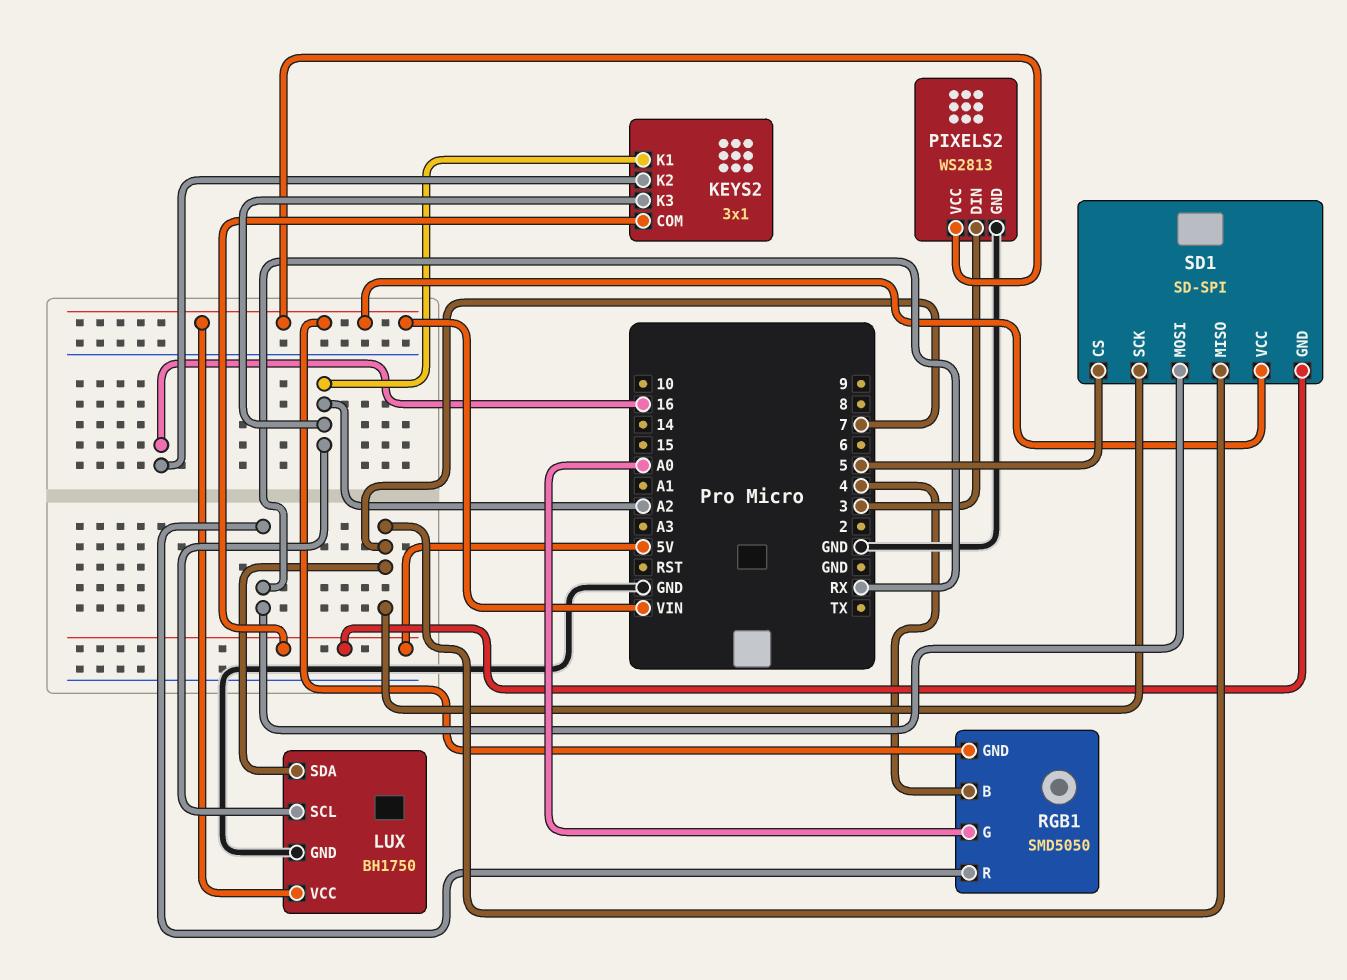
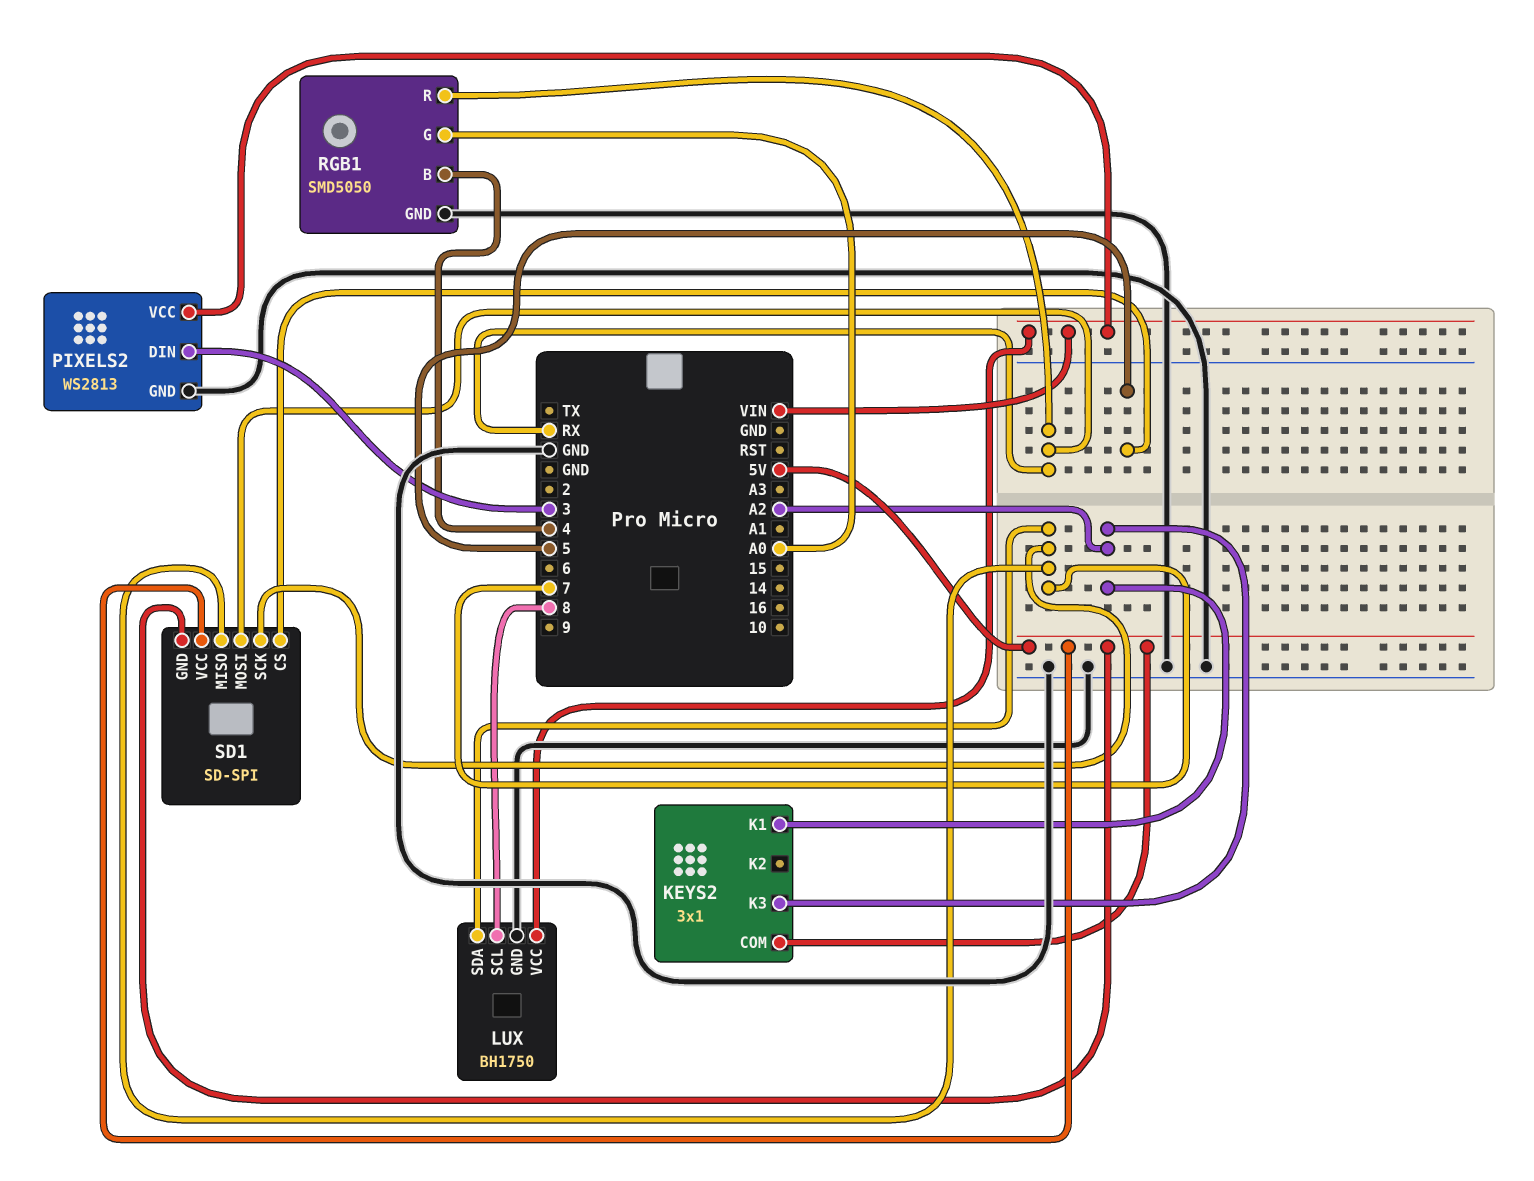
KEYS2 pin K2: 16 -> none
LUX pin SCL: A2 -> 8
RGB1 pin GND: VIN -> GND
SD1 pin VCC: VIN -> 5V

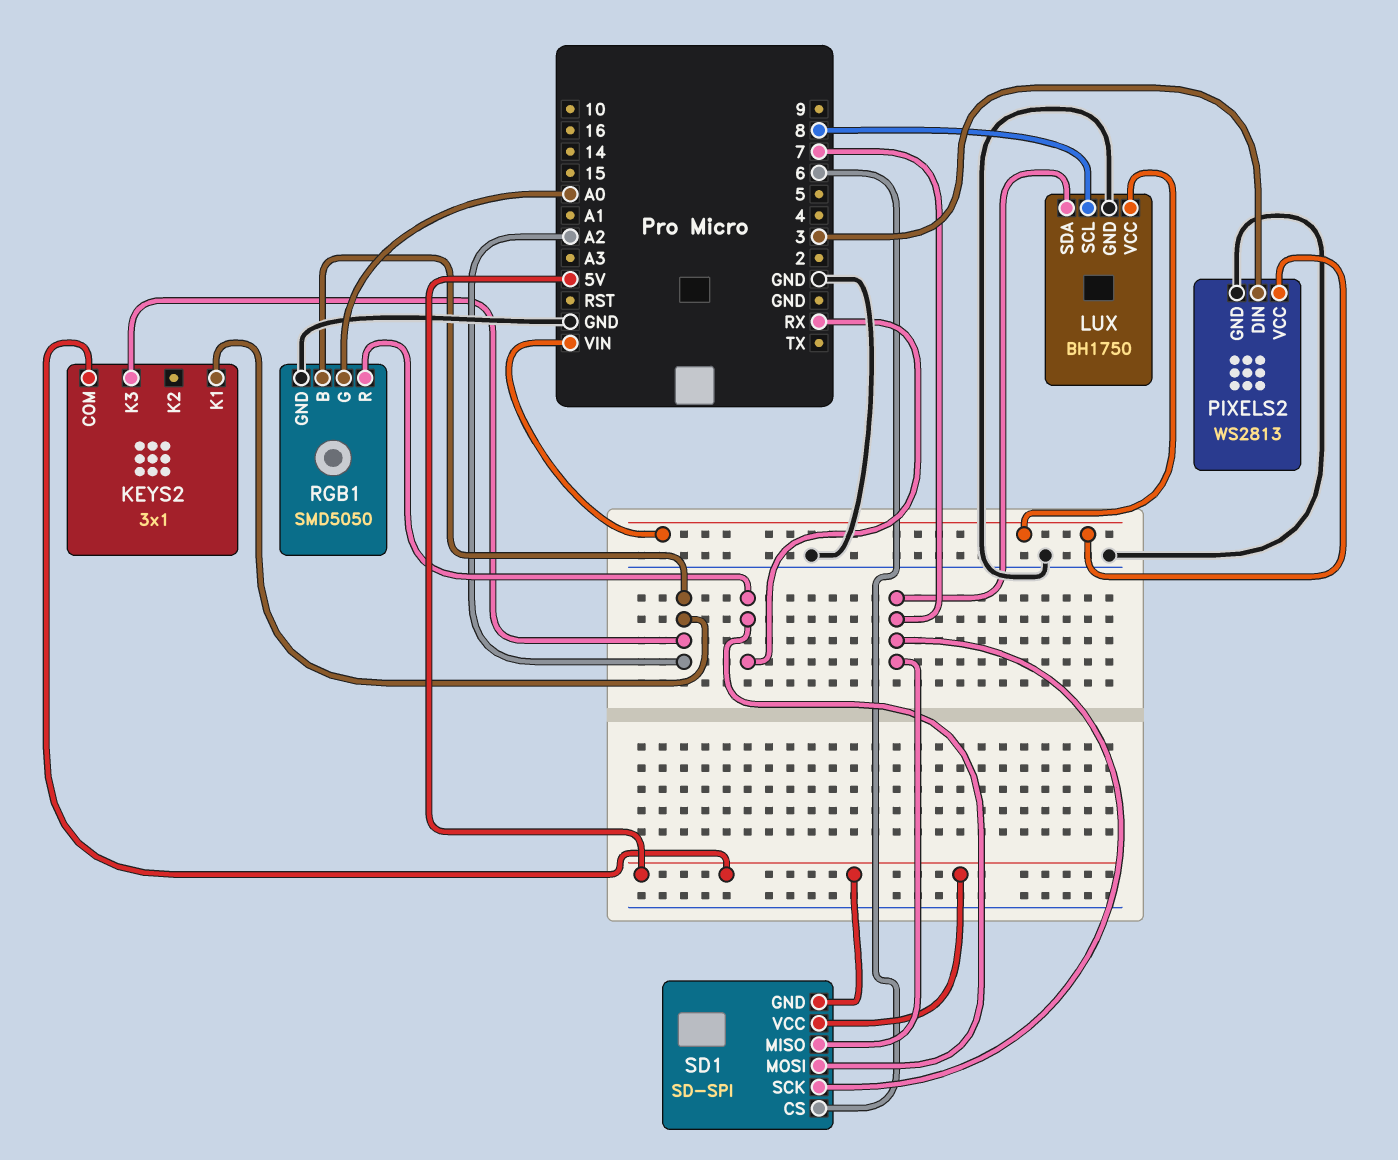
RGB1 pin B: 4 -> A2
SD1 pin CS: 5 -> 6

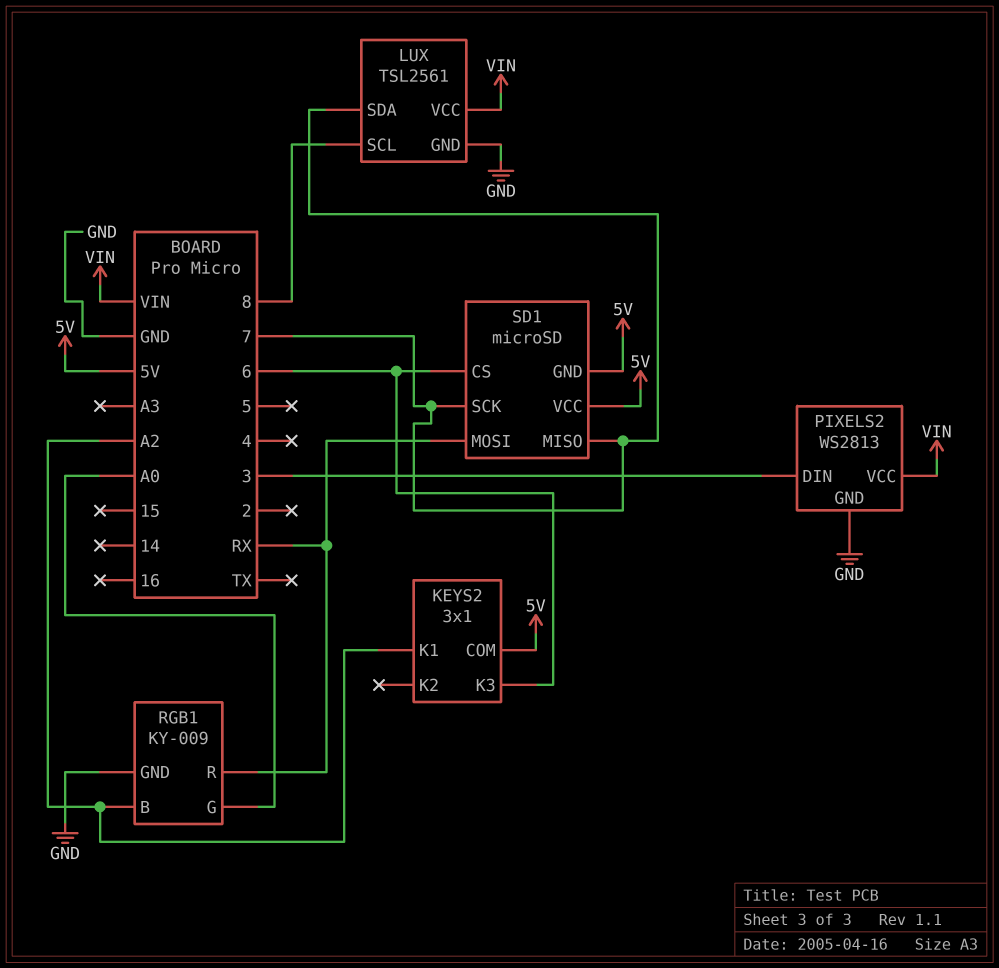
KEYS2 pin K3: A2 -> 6
LUX: BH1750 -> TSL2561
RGB1: SMD5050 -> KY-009
SD1: SD-SPI -> microSD

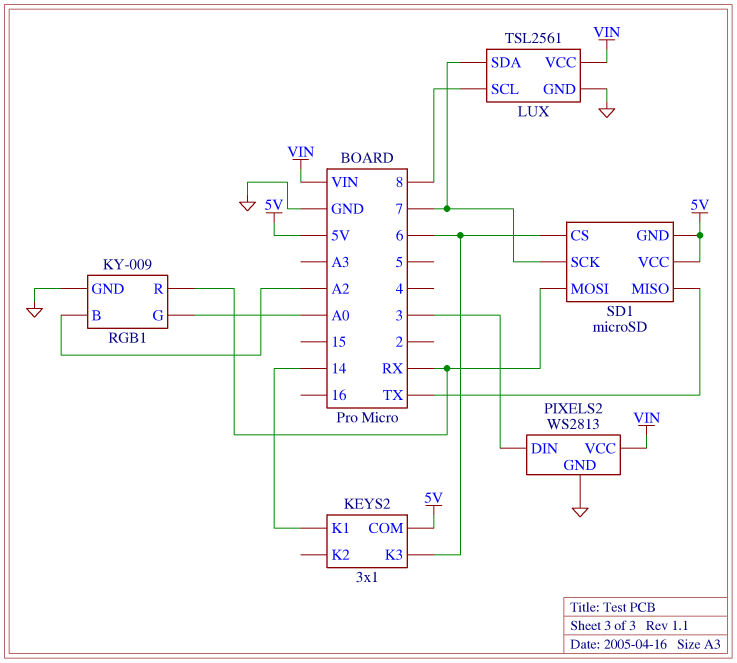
KEYS2 pin K1: A2 -> 14
SD1 pin MISO: 7 -> TX

